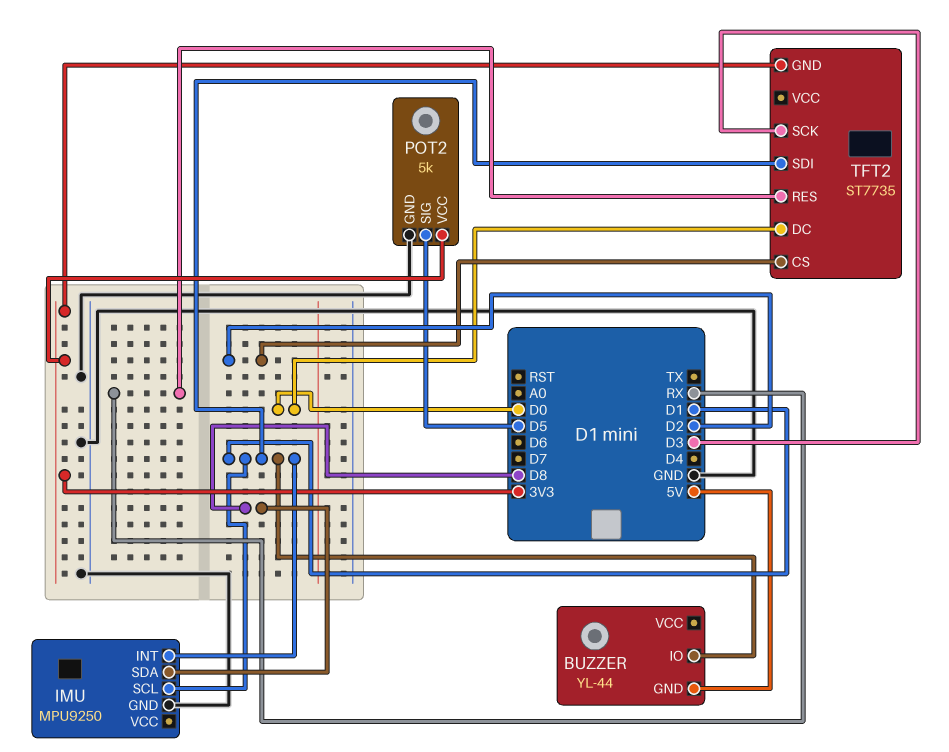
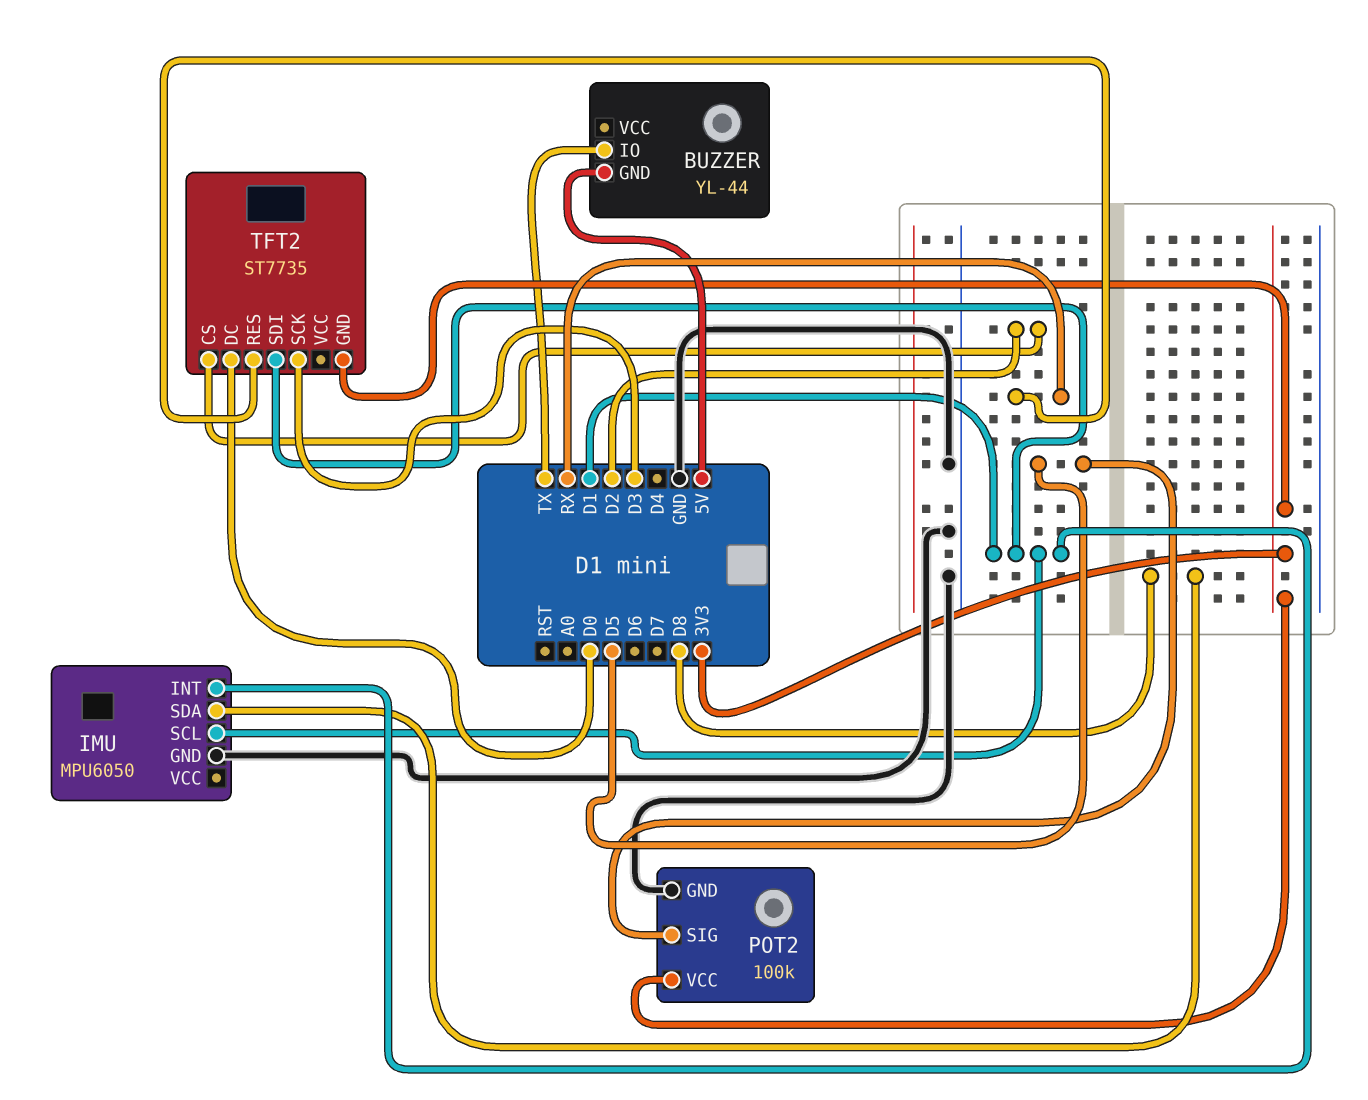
BUZZER pin IO: D1 -> TX
IMU: MPU9250 -> MPU6050
POT2: 5k -> 100k

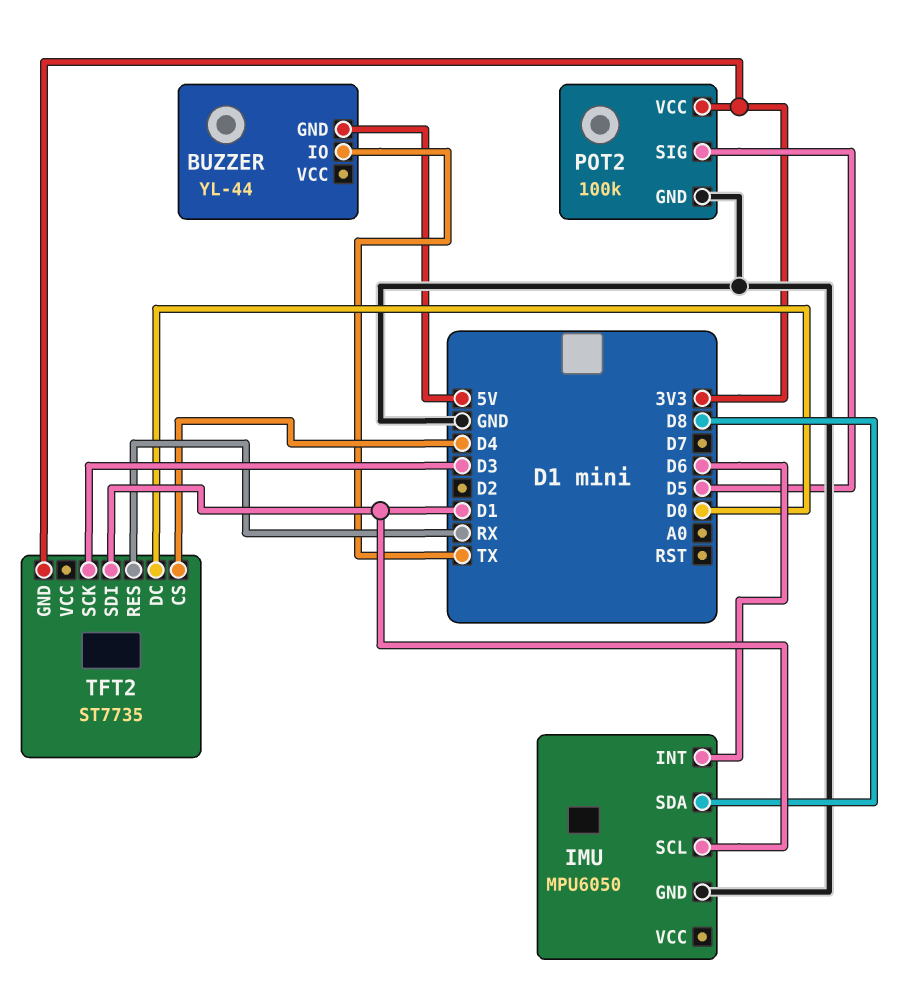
IMU pin INT: D1 -> D6
TFT2 pin CS: D2 -> D4

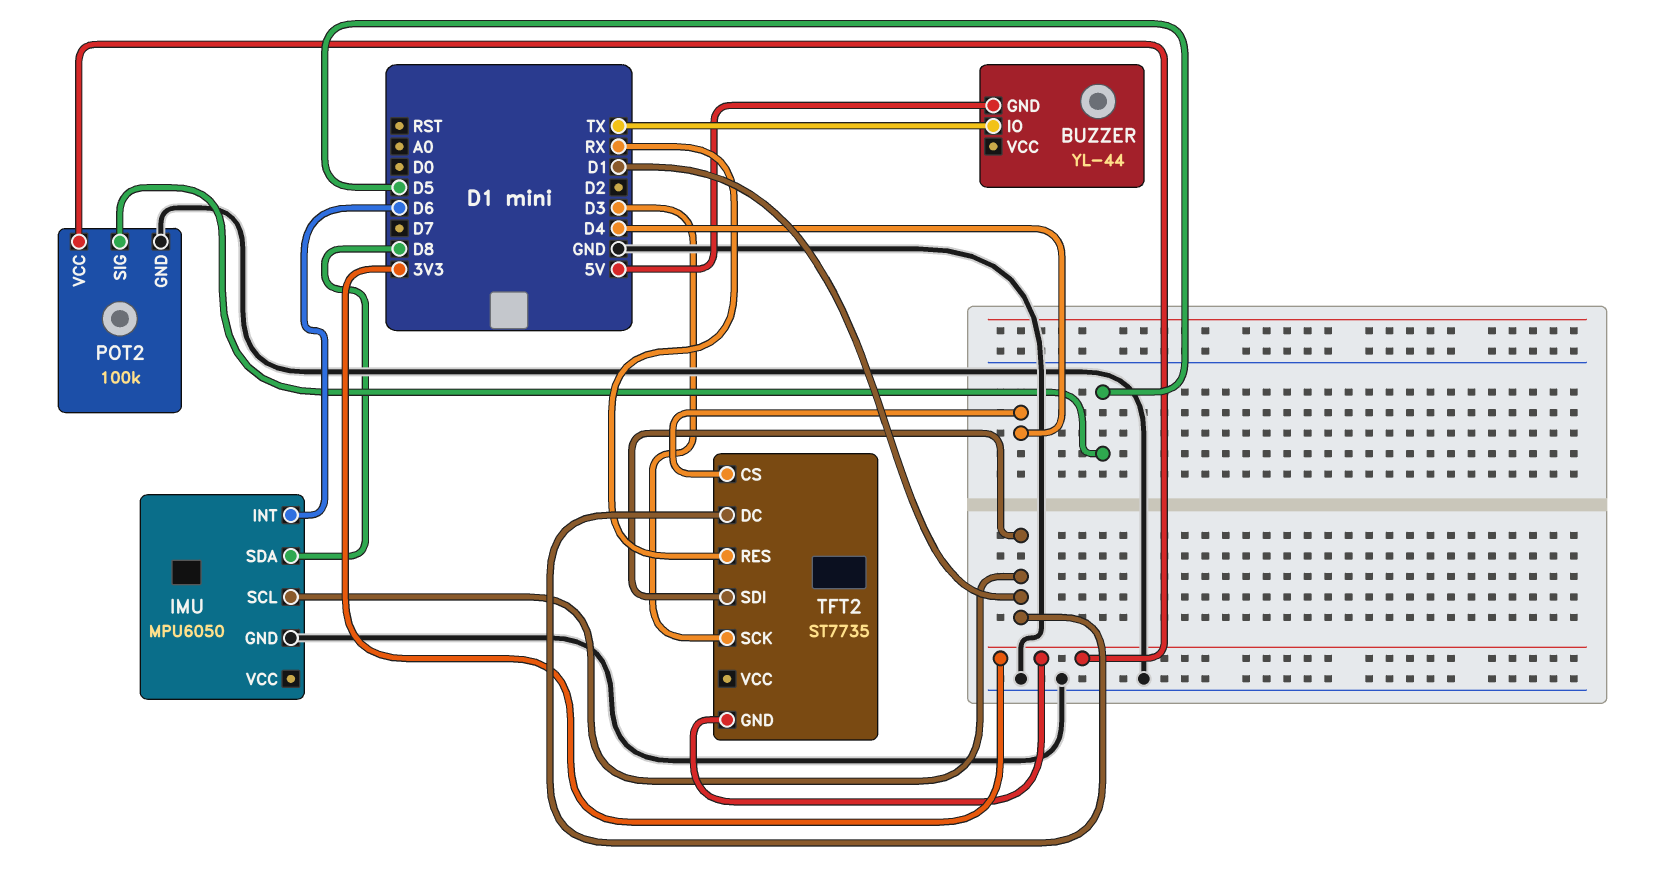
TFT2 pin DC: D0 -> D1

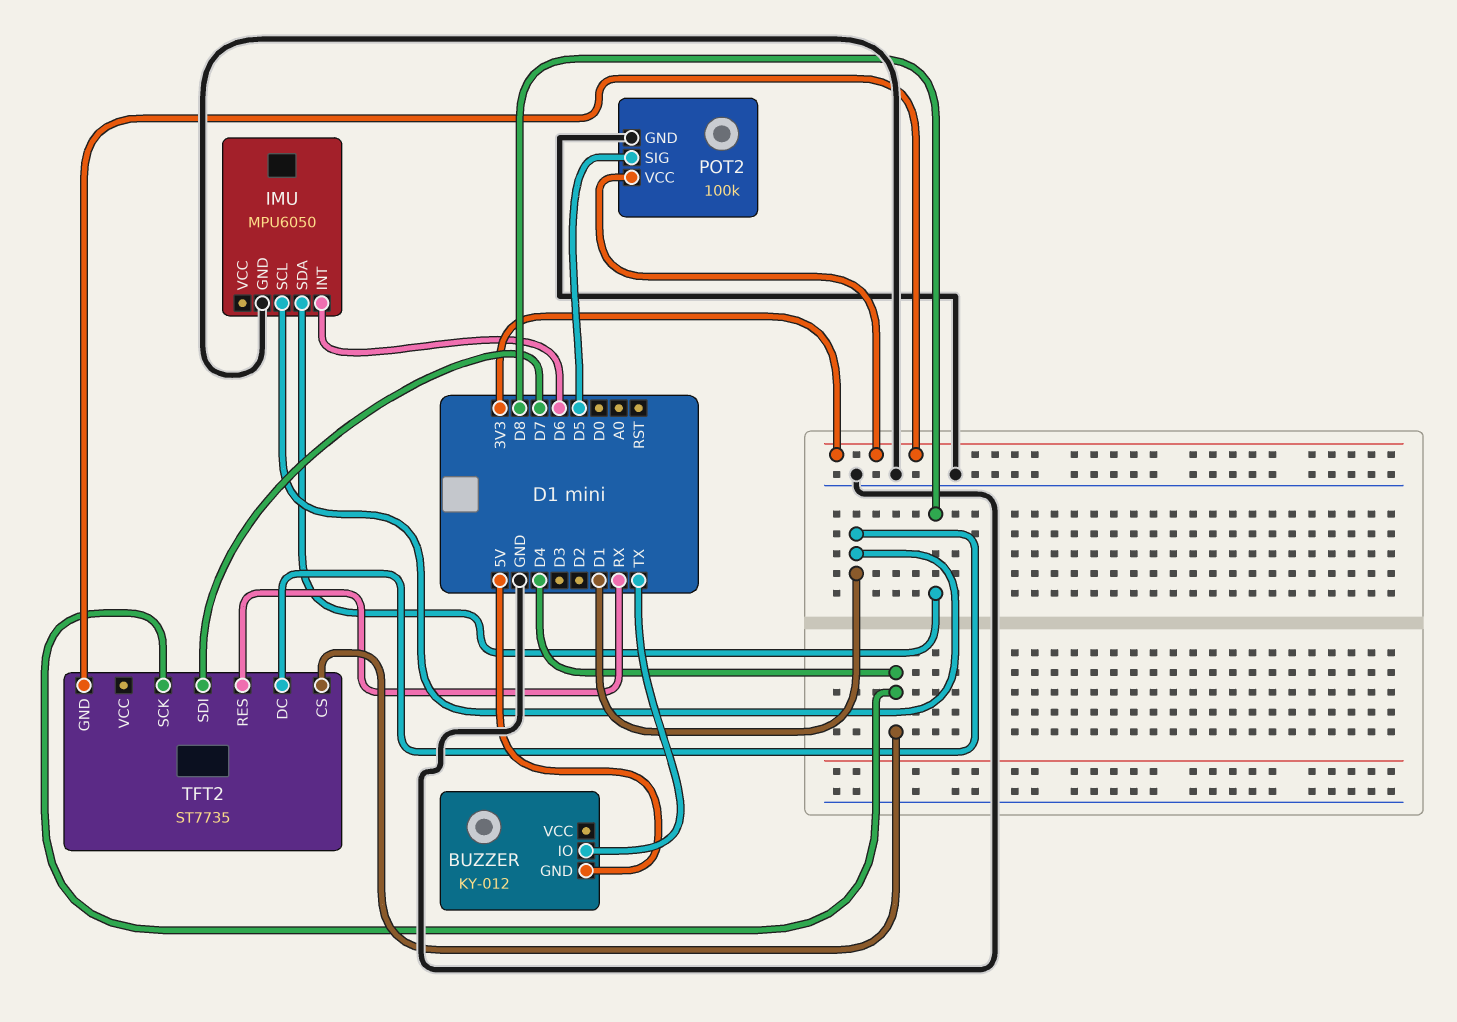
BUZZER: YL-44 -> KY-012
TFT2 pin SCK: D3 -> D4
TFT2 pin SDI: D1 -> D7

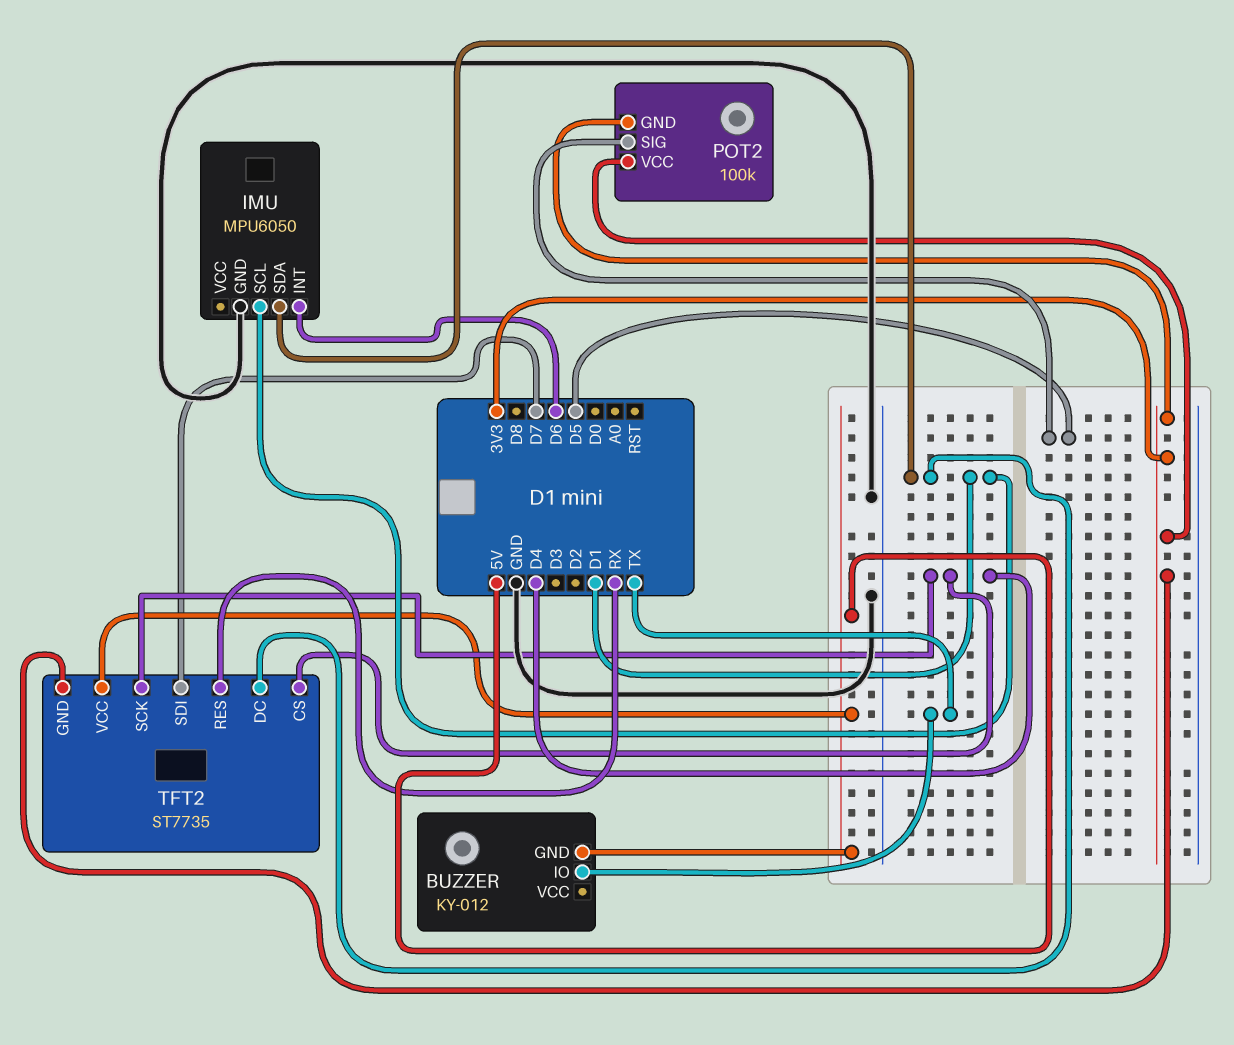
IMU pin SDA: D8 -> D1
POT2 pin GND: GND -> 3V3
TFT2 pin VCC: none -> 5V

